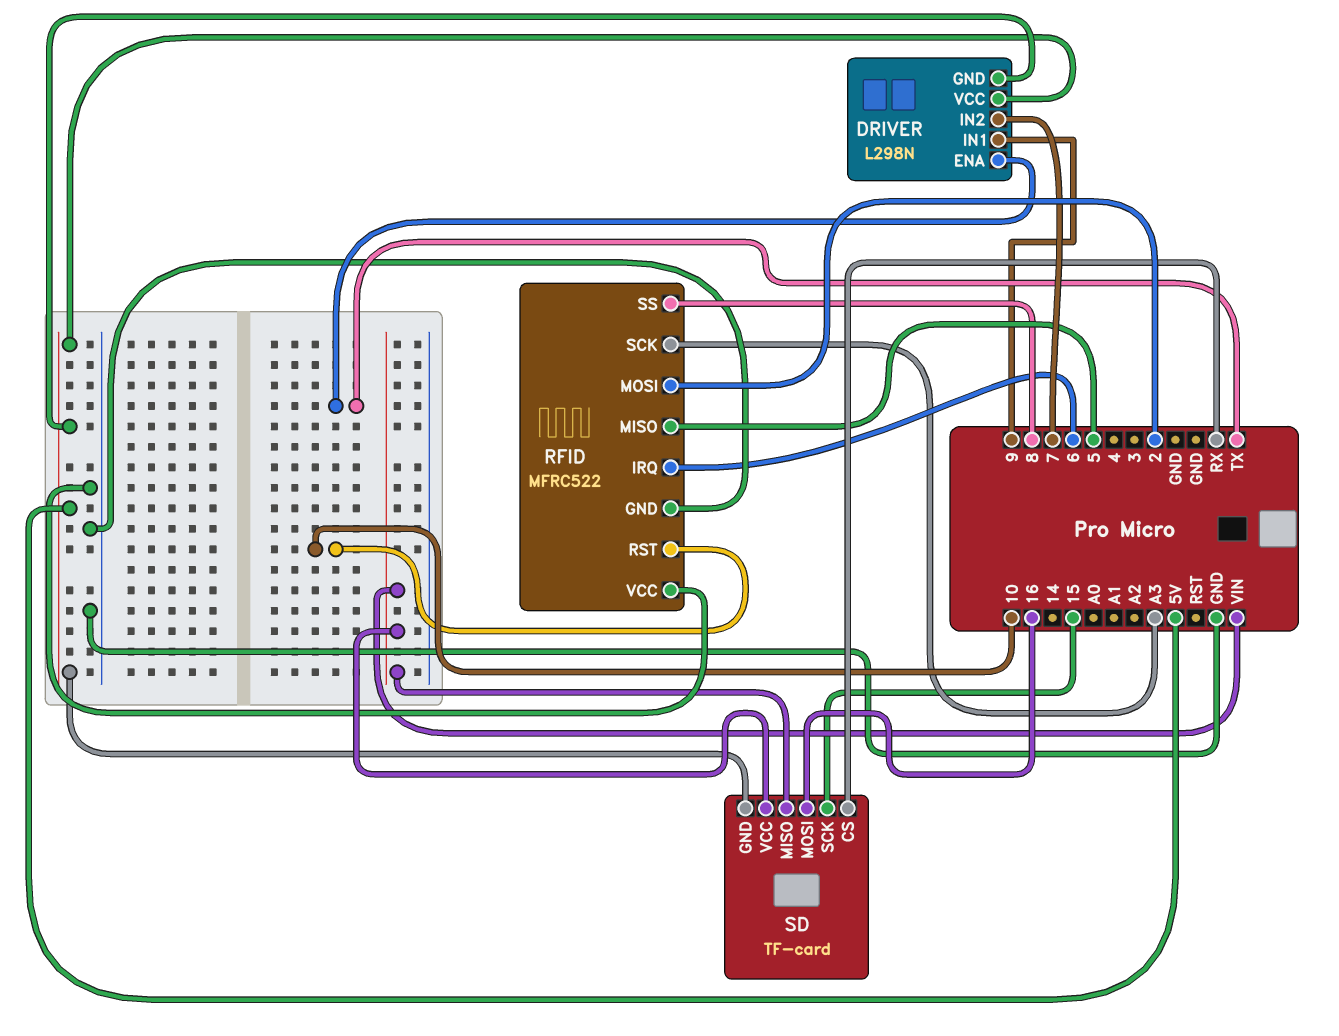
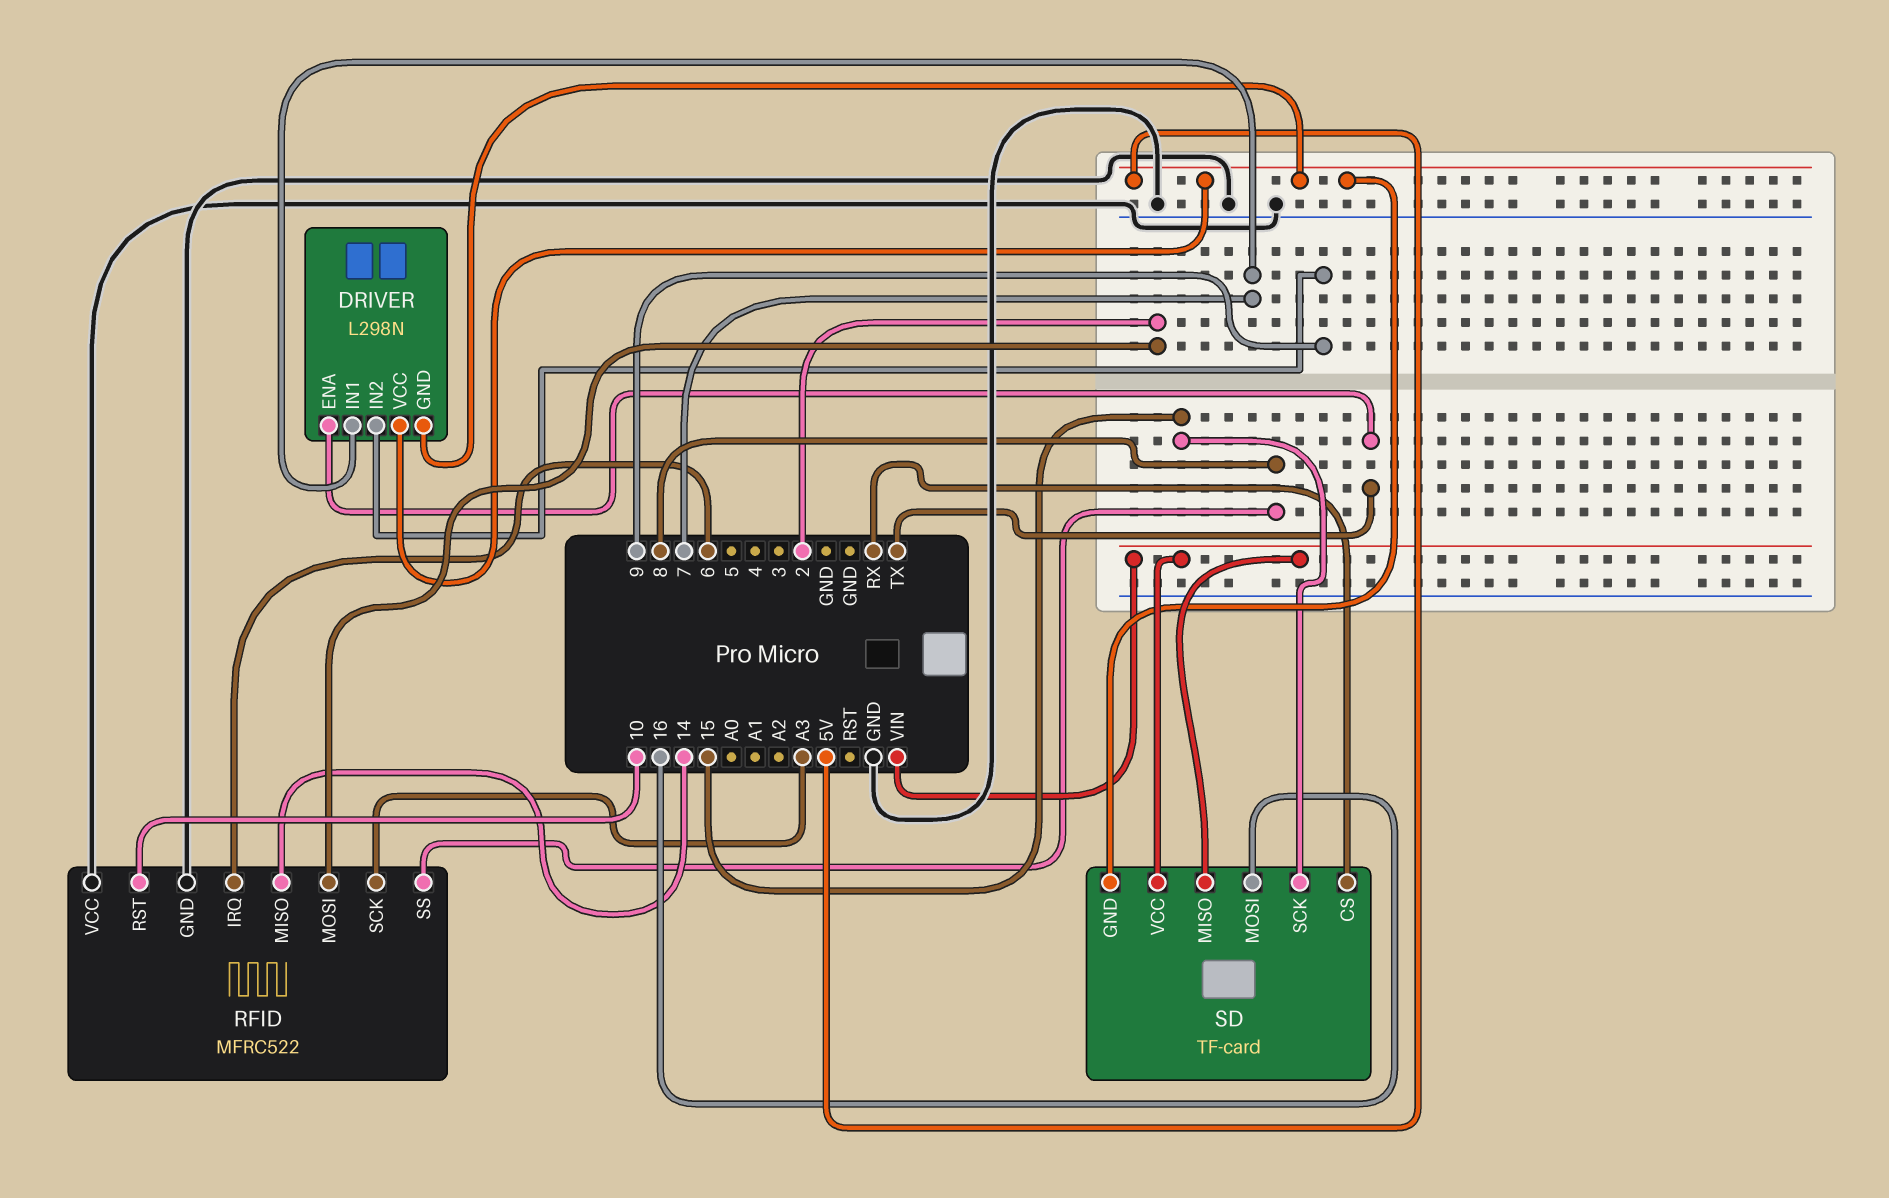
DRIVER pin IN1: 9 -> 7
DRIVER pin IN2: 7 -> 9
RFID pin MISO: 5 -> 14

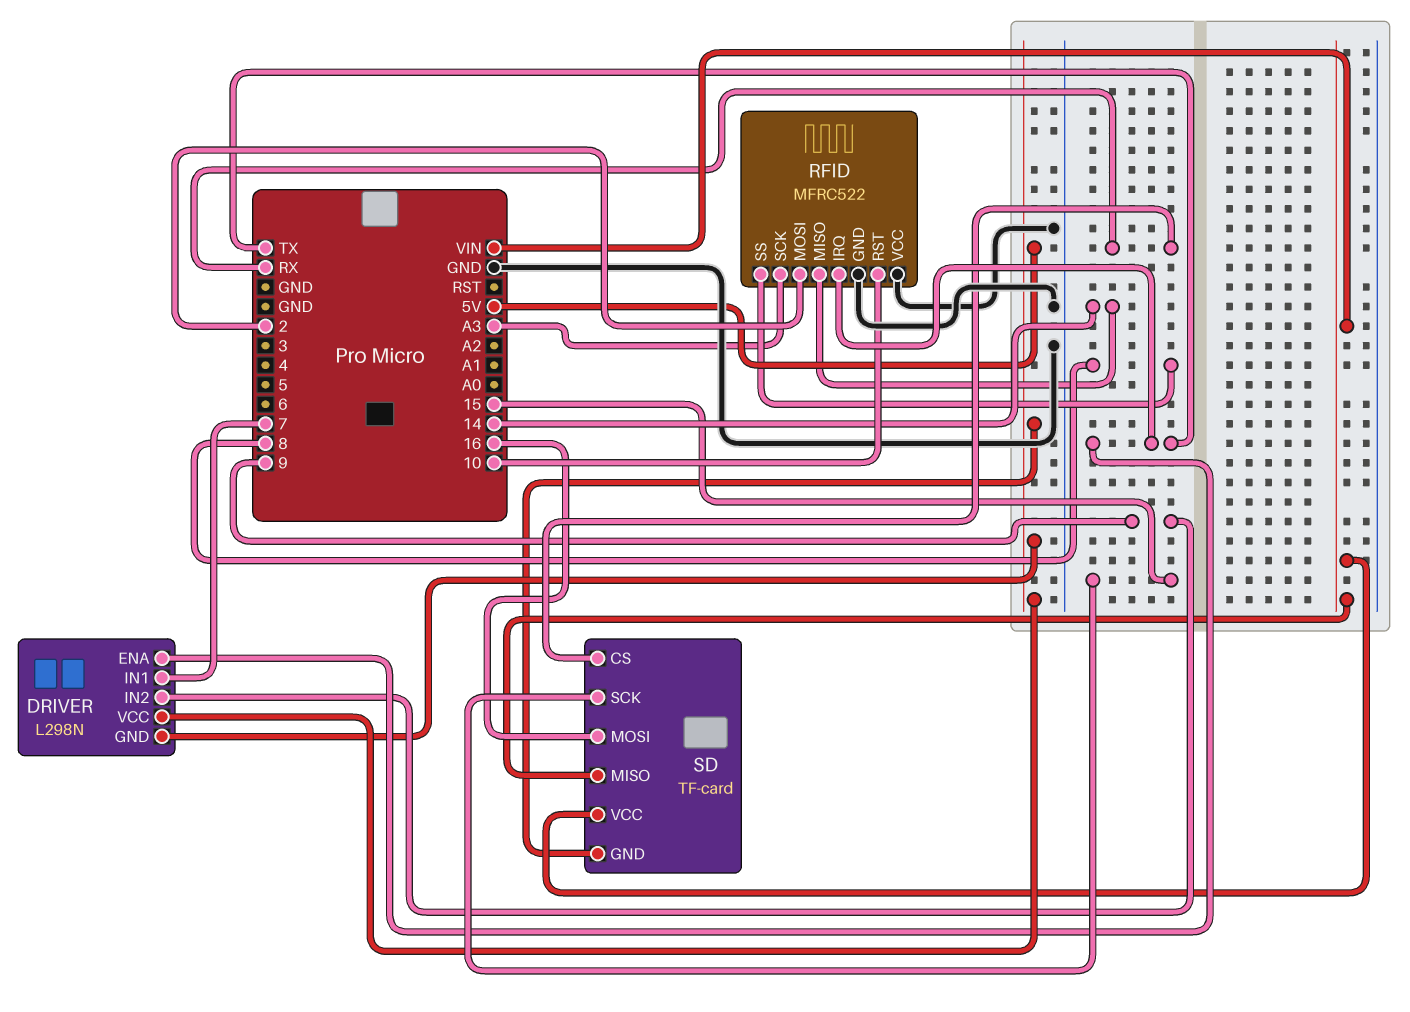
RFID pin IRQ: 6 -> TX

